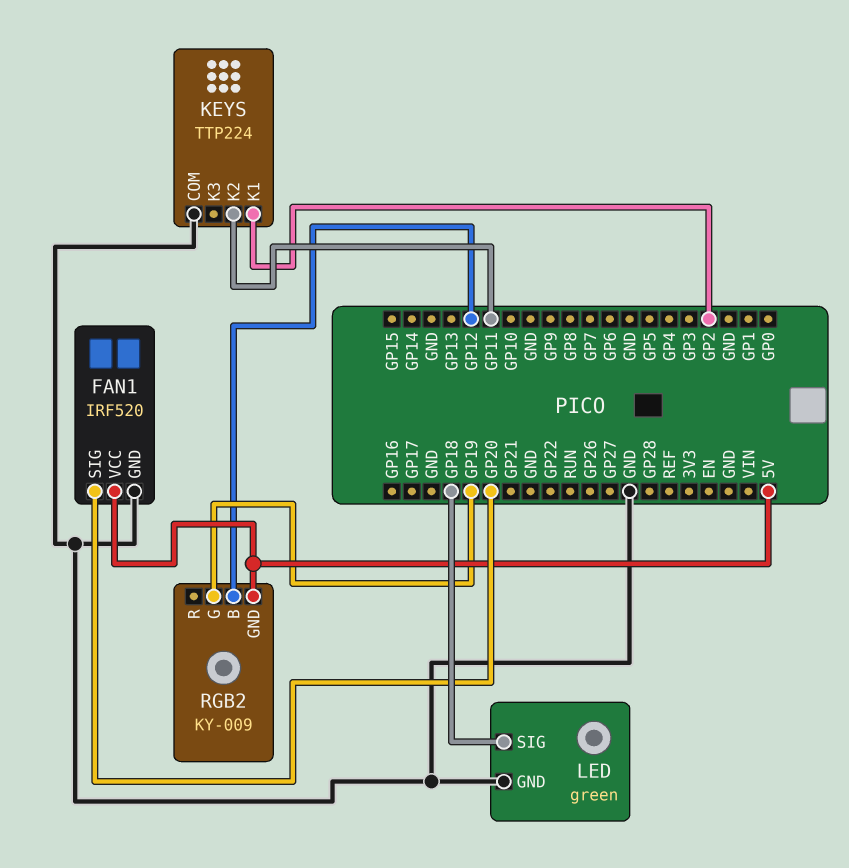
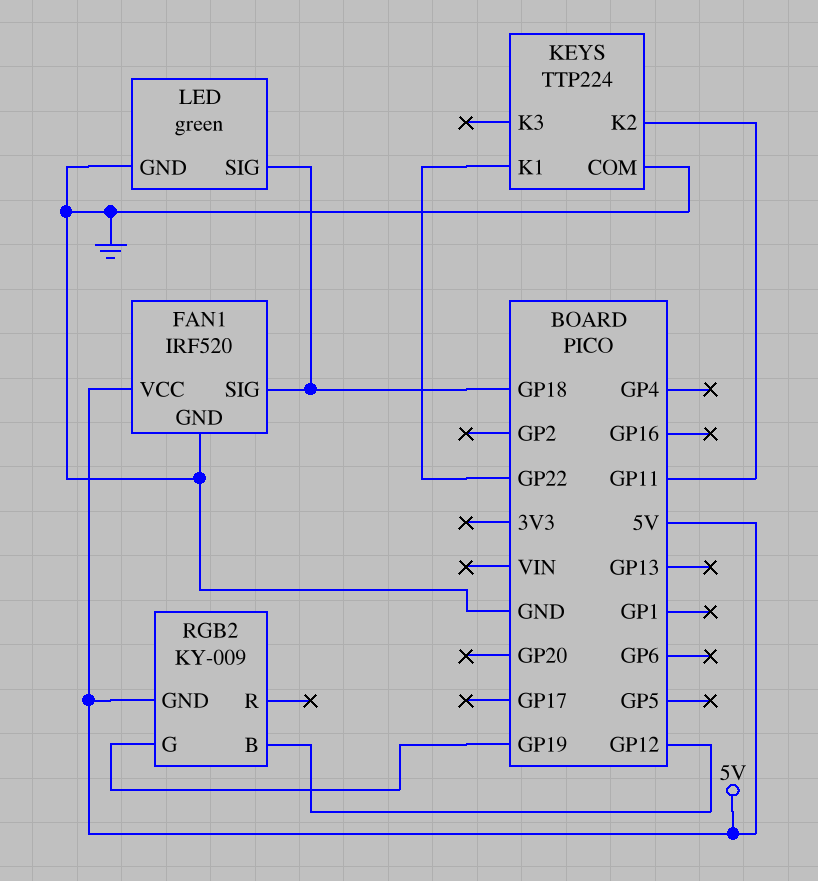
FAN1 pin SIG: GP20 -> GP18
KEYS pin K1: GP2 -> GP22

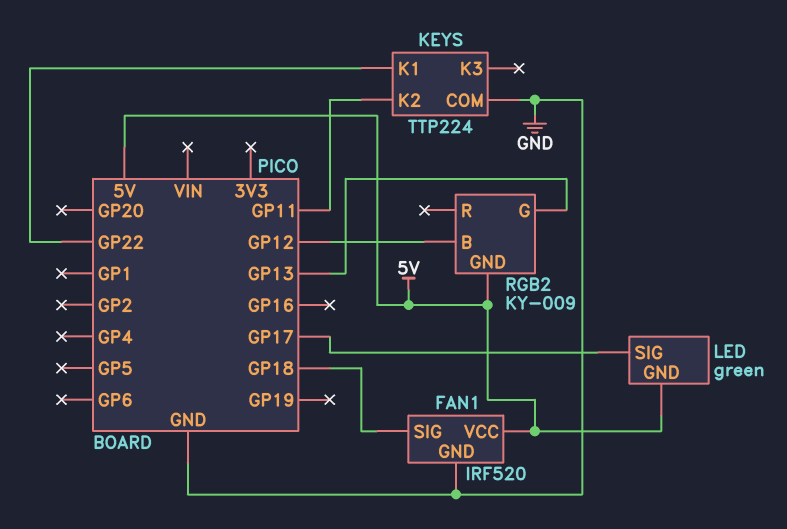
LED pin GND: GND -> 5V
LED pin SIG: GP18 -> GP17
RGB2 pin G: GP19 -> GP13

